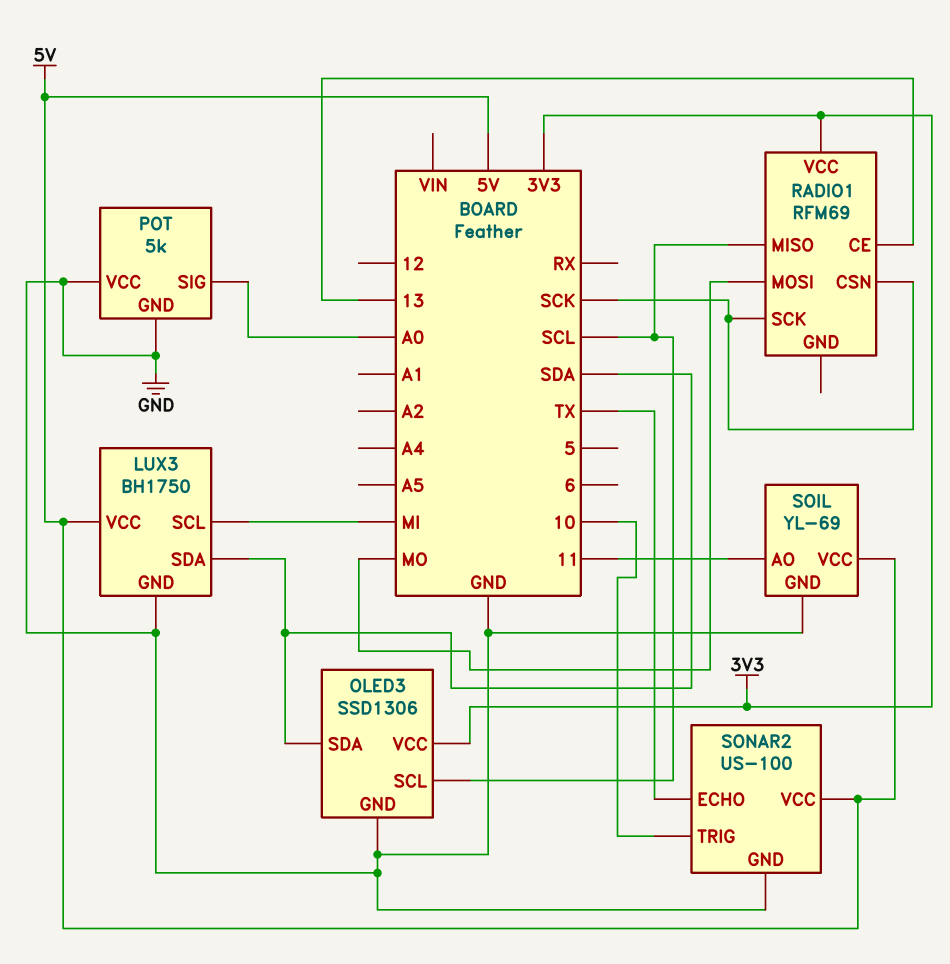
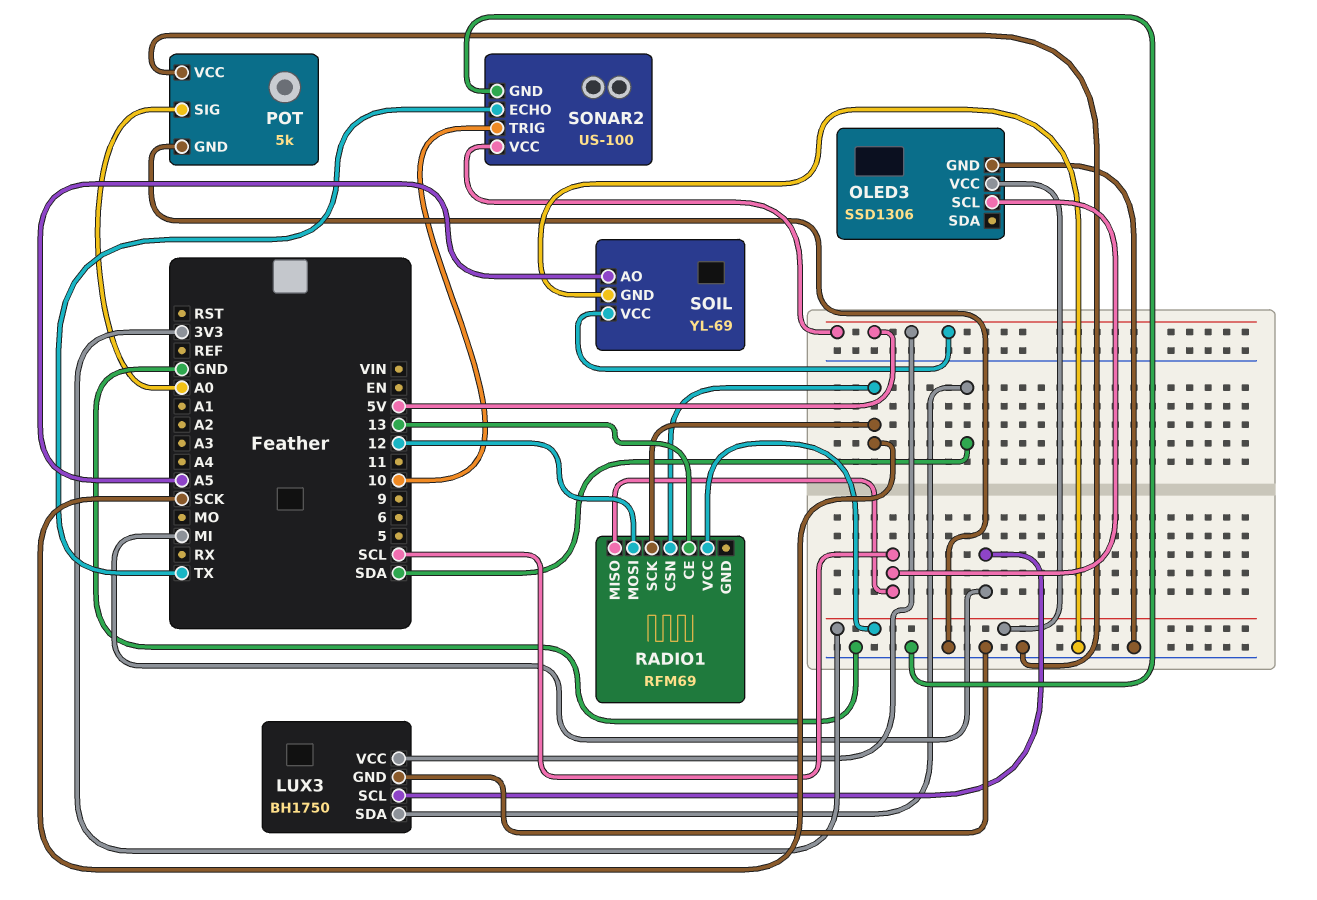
OLED3 pin SDA: SDA -> none
RADIO1 pin MOSI: MO -> 12
SOIL pin AO: 11 -> A5

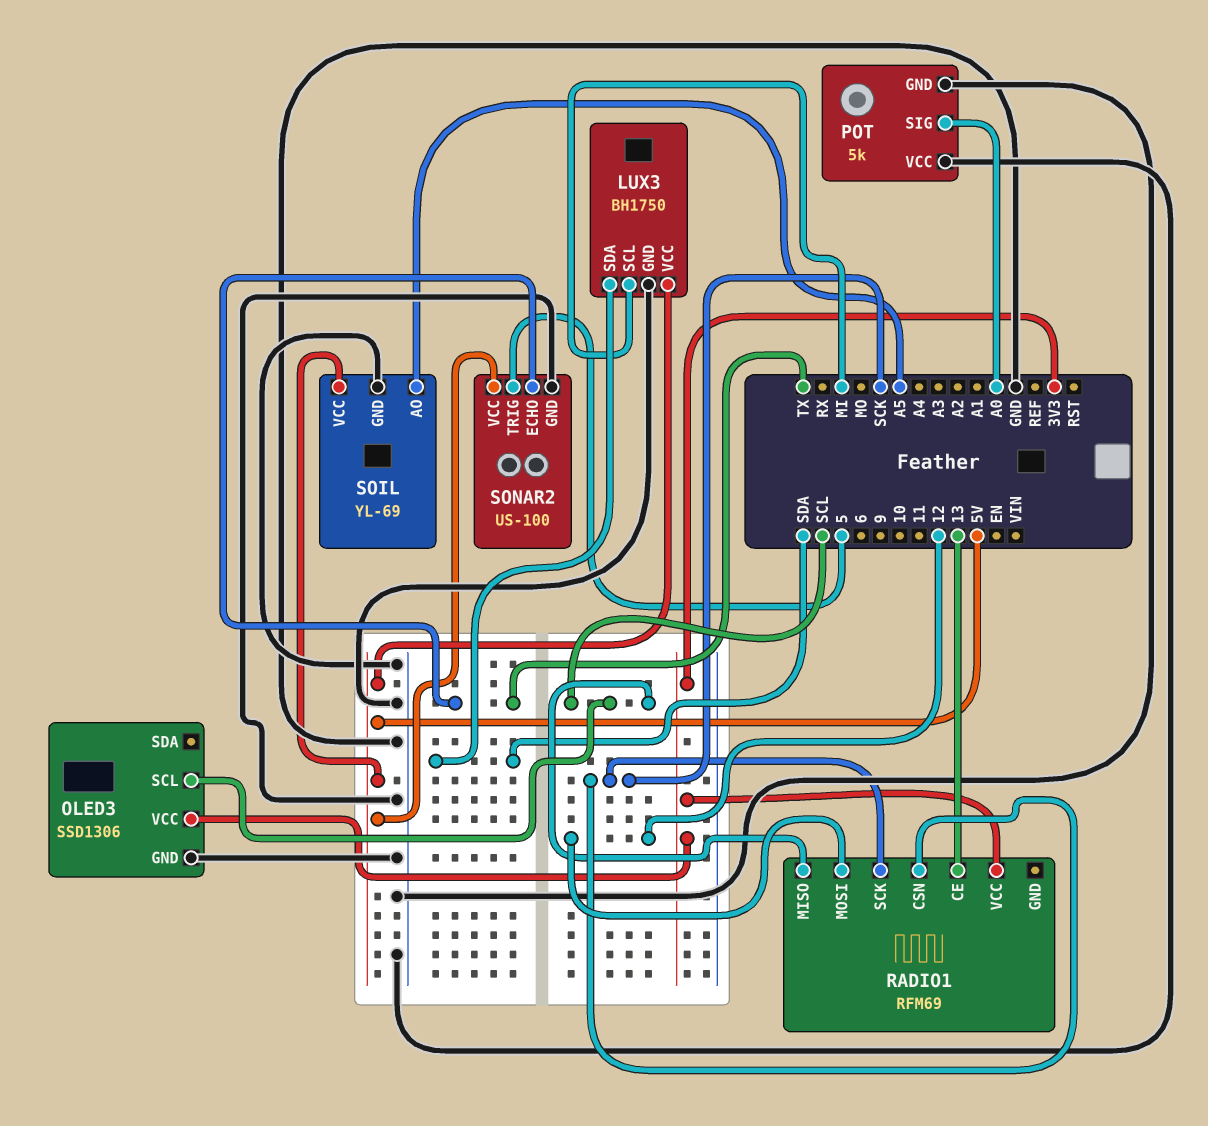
SONAR2 pin TRIG: 10 -> 5

